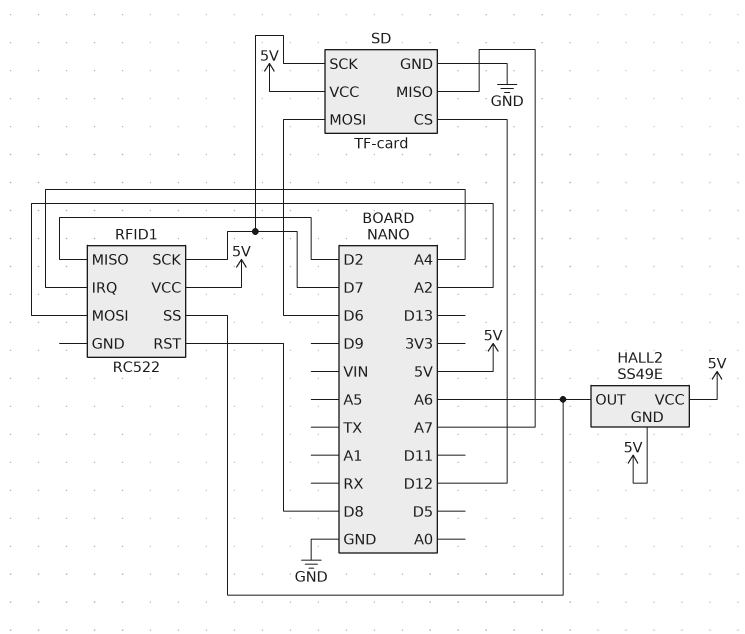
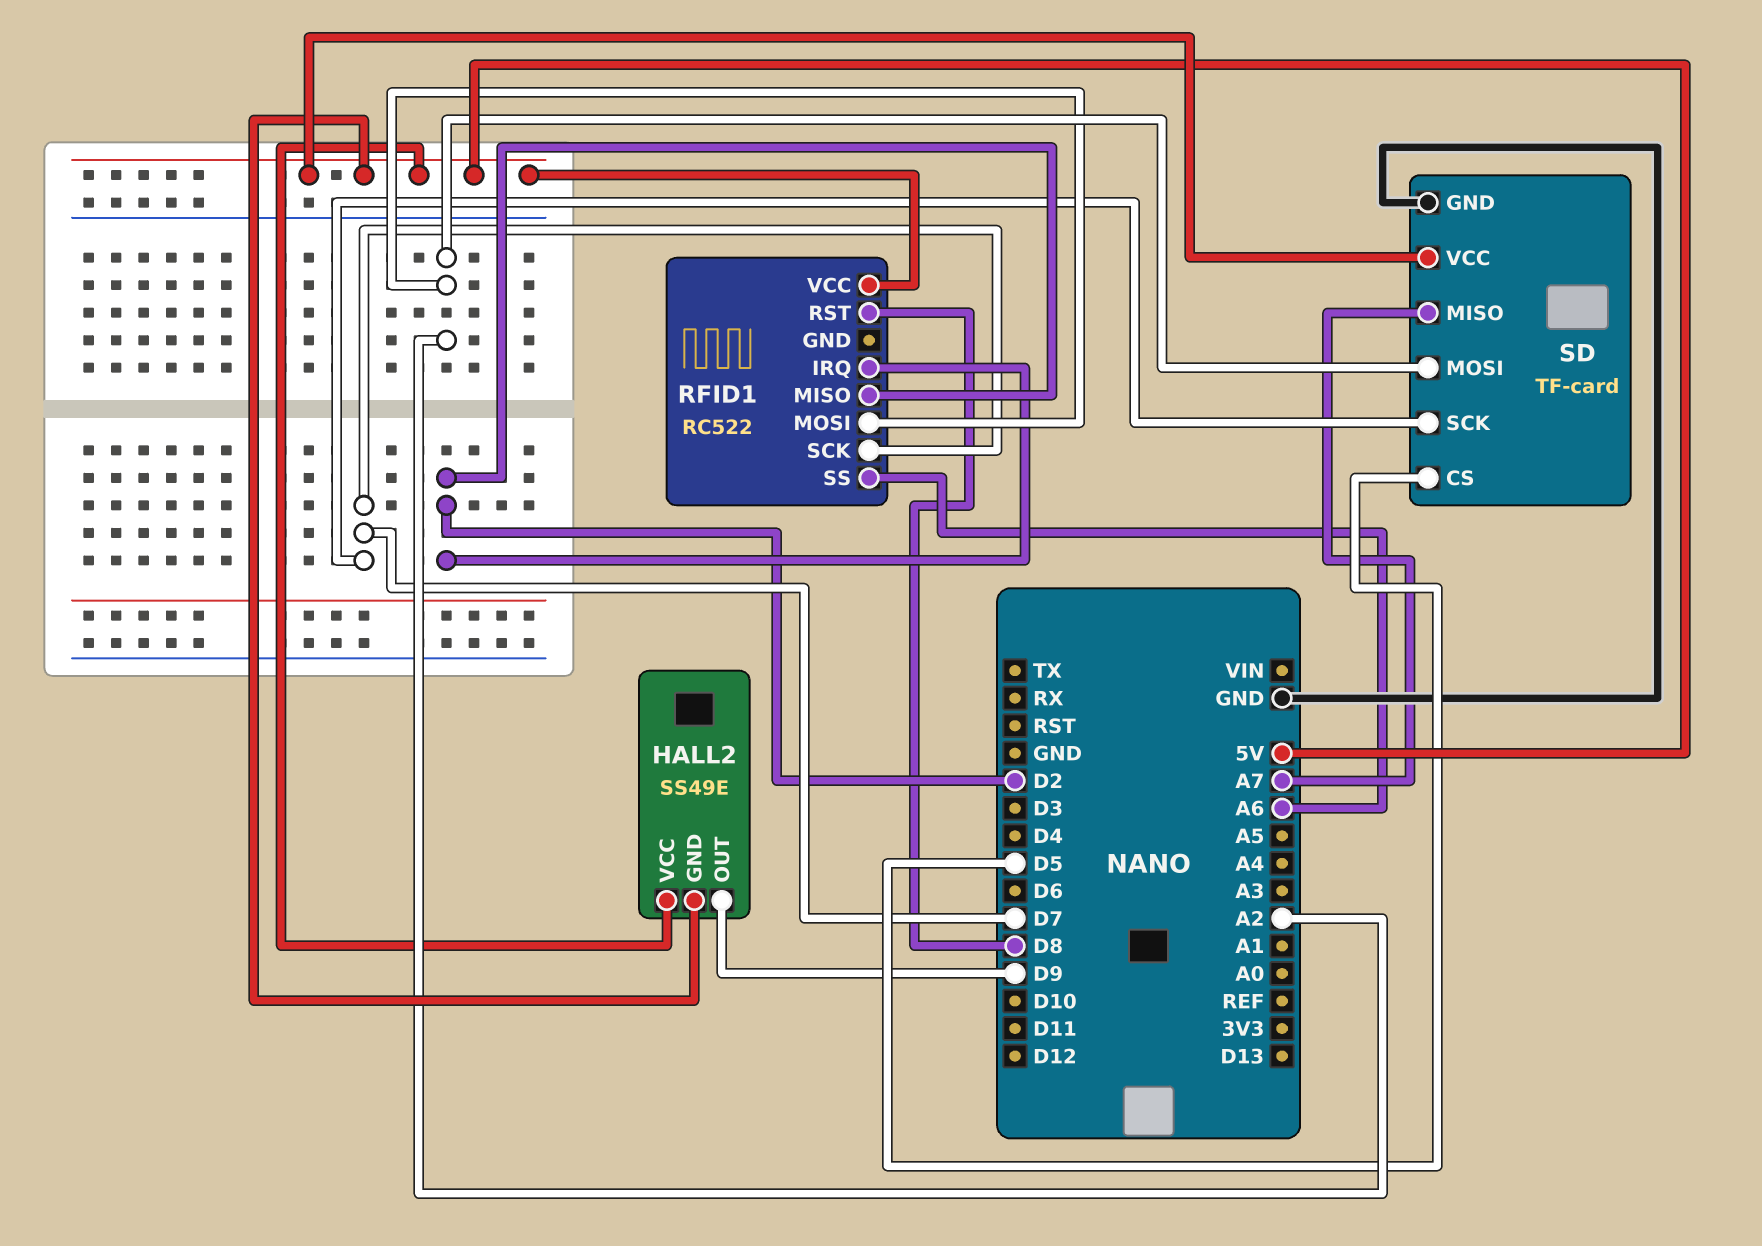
HALL2 pin OUT: A6 -> D9
RFID1 pin IRQ: A4 -> D2
SD pin CS: D12 -> D5
SD pin MOSI: D6 -> A2

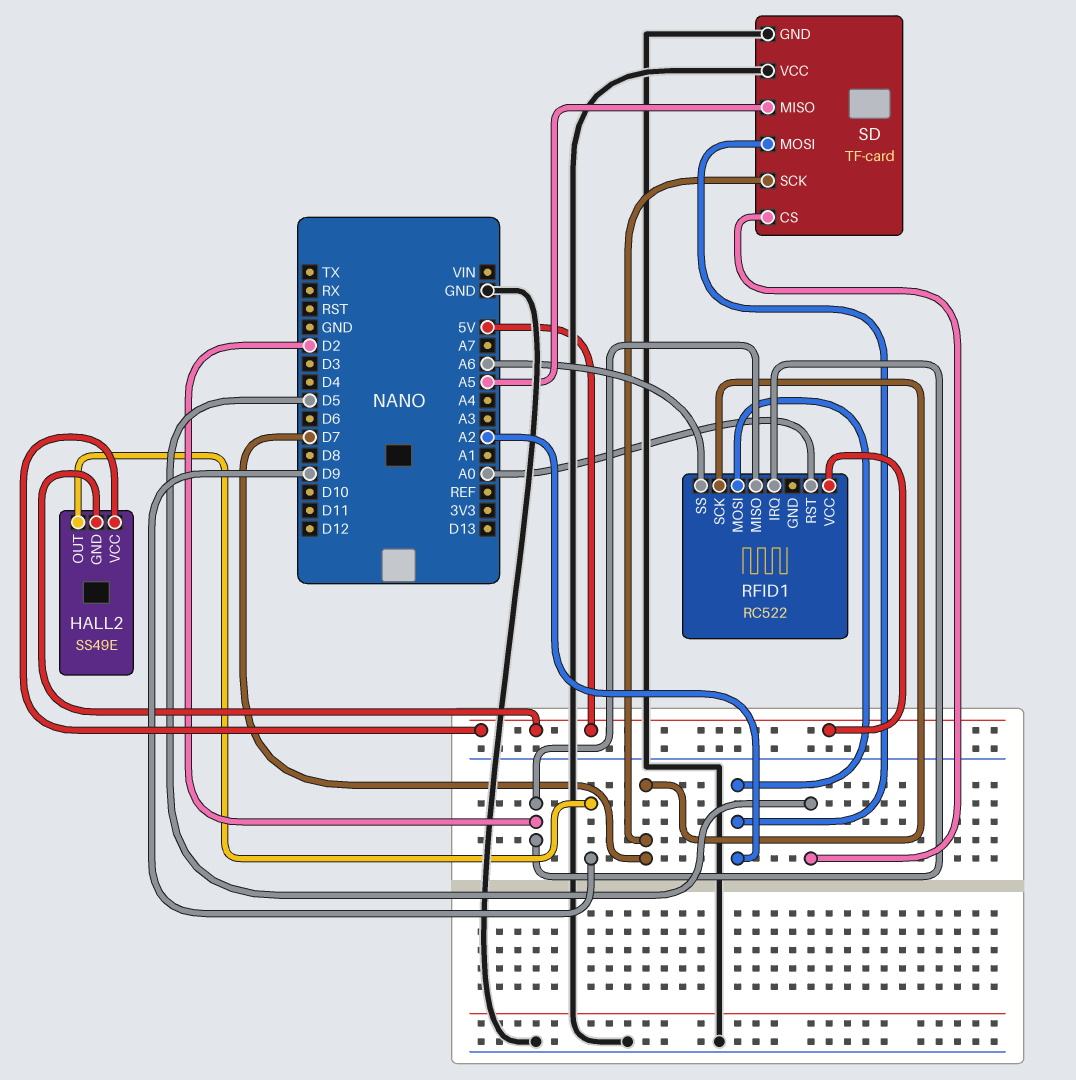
RFID1 pin RST: D8 -> A0
SD pin MISO: A7 -> A5
SD pin VCC: 5V -> GND

